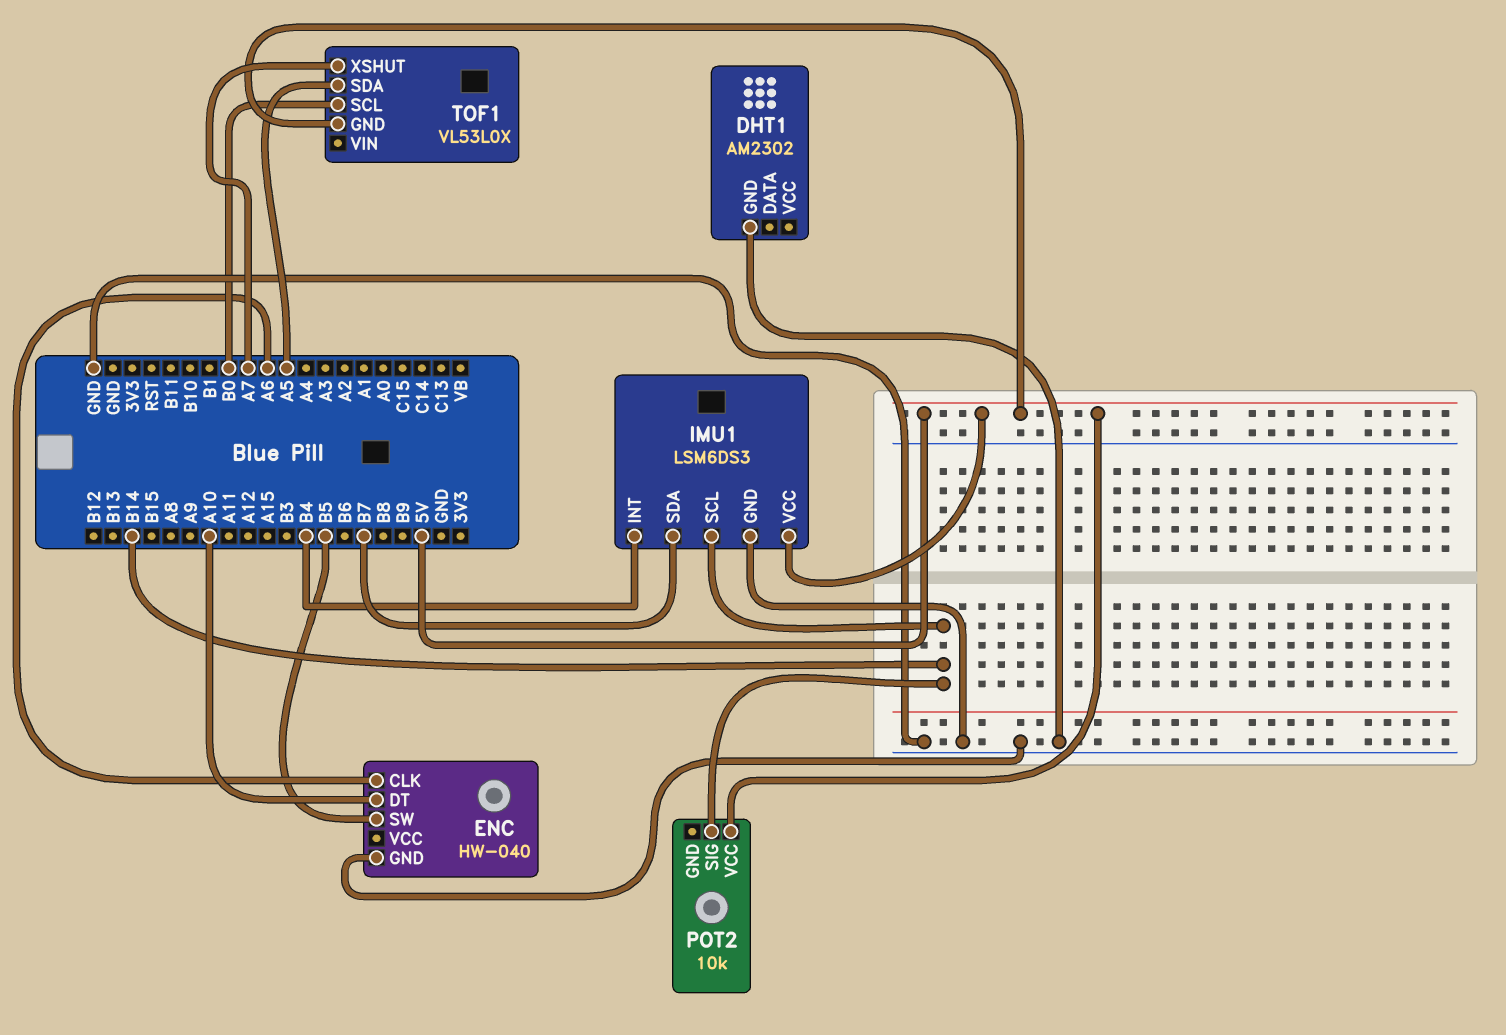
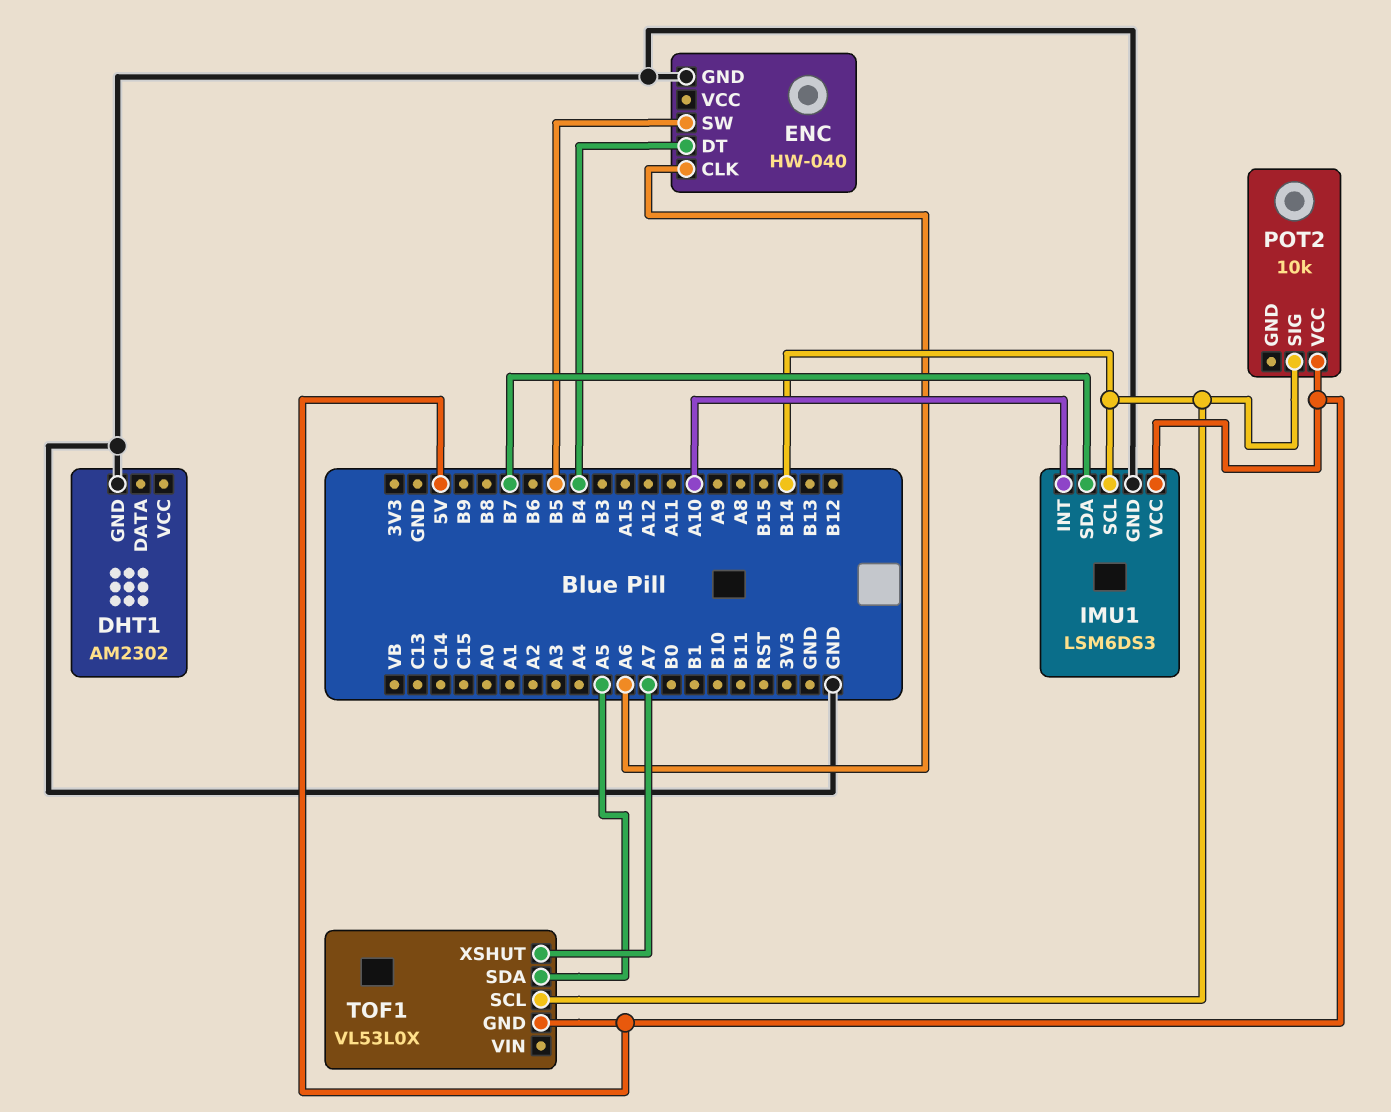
ENC pin DT: A10 -> B4
IMU1 pin INT: B4 -> A10
TOF1 pin SCL: B0 -> B14

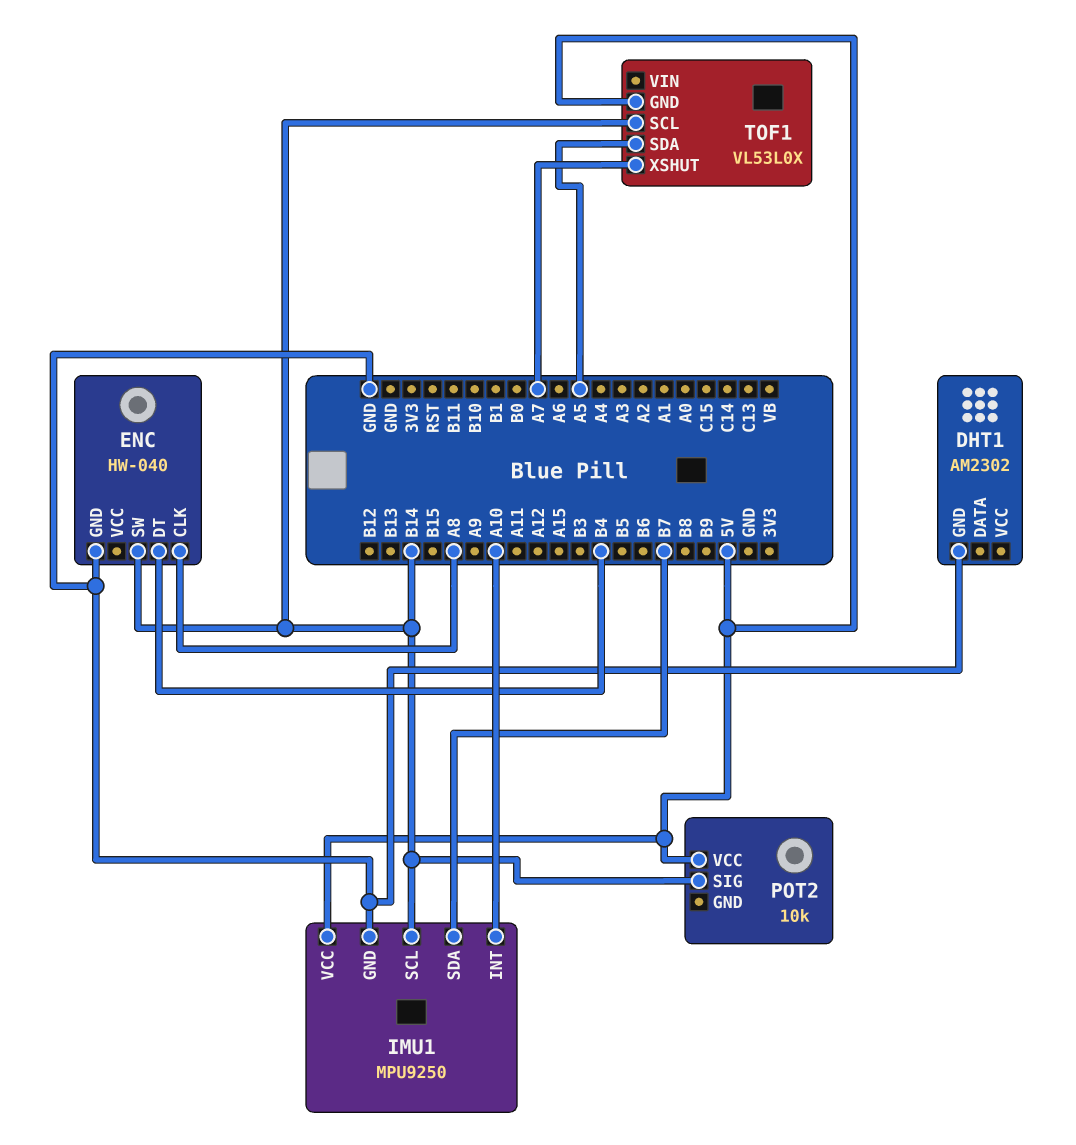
ENC pin CLK: A6 -> A8
ENC pin SW: B5 -> B14
IMU1: LSM6DS3 -> MPU9250

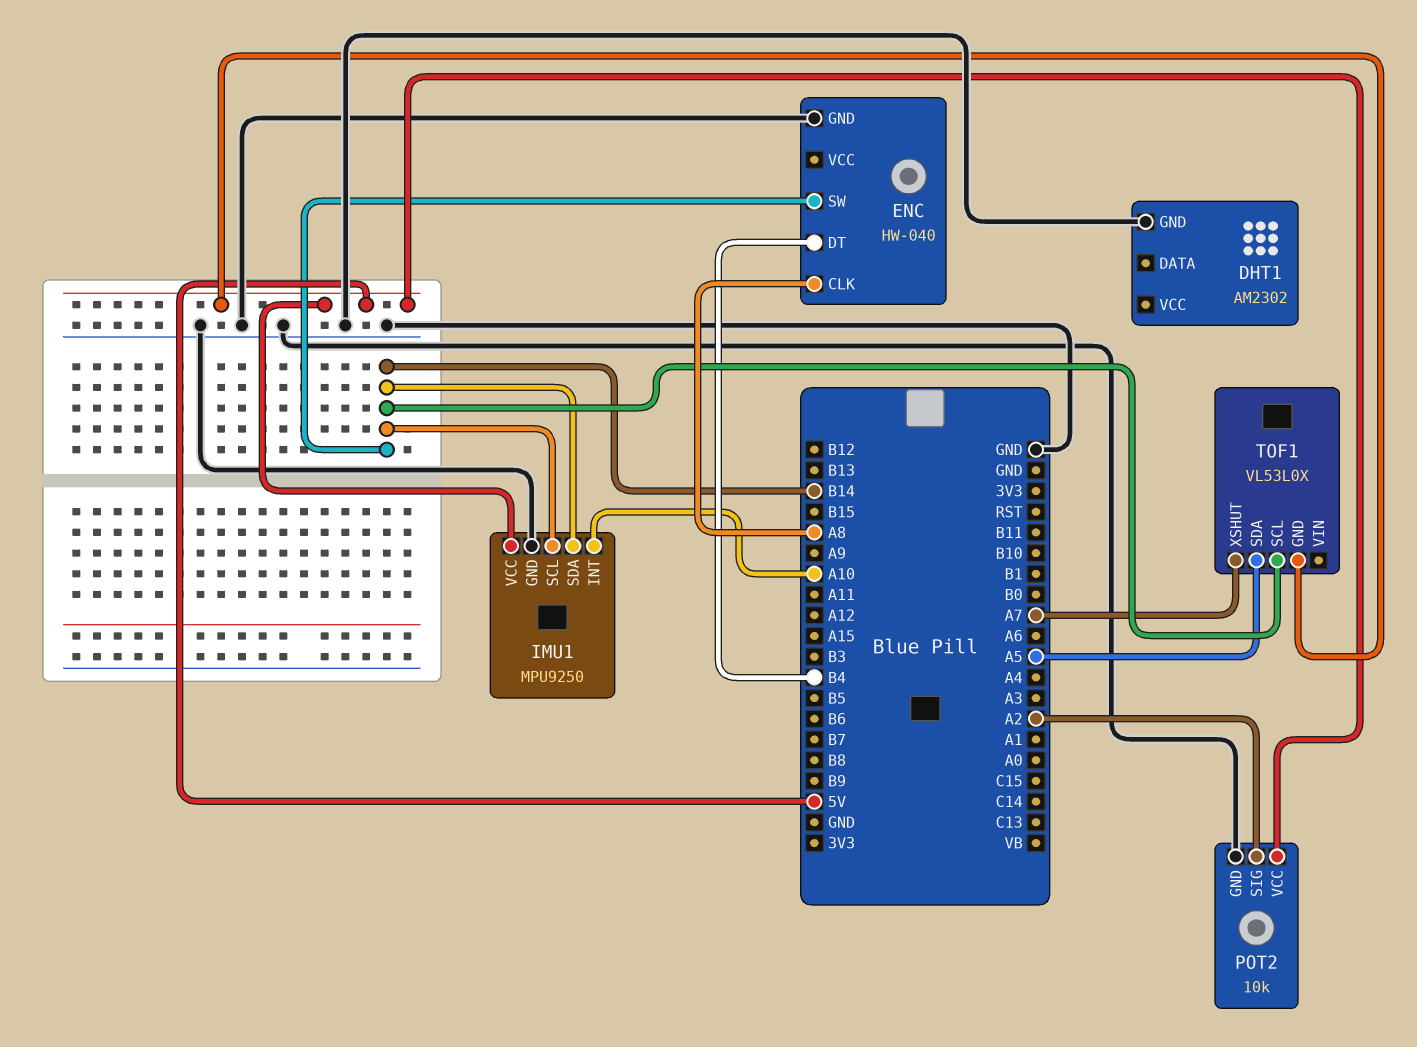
IMU1 pin SDA: B7 -> B14
POT2 pin GND: none -> GND
POT2 pin SIG: B14 -> A2

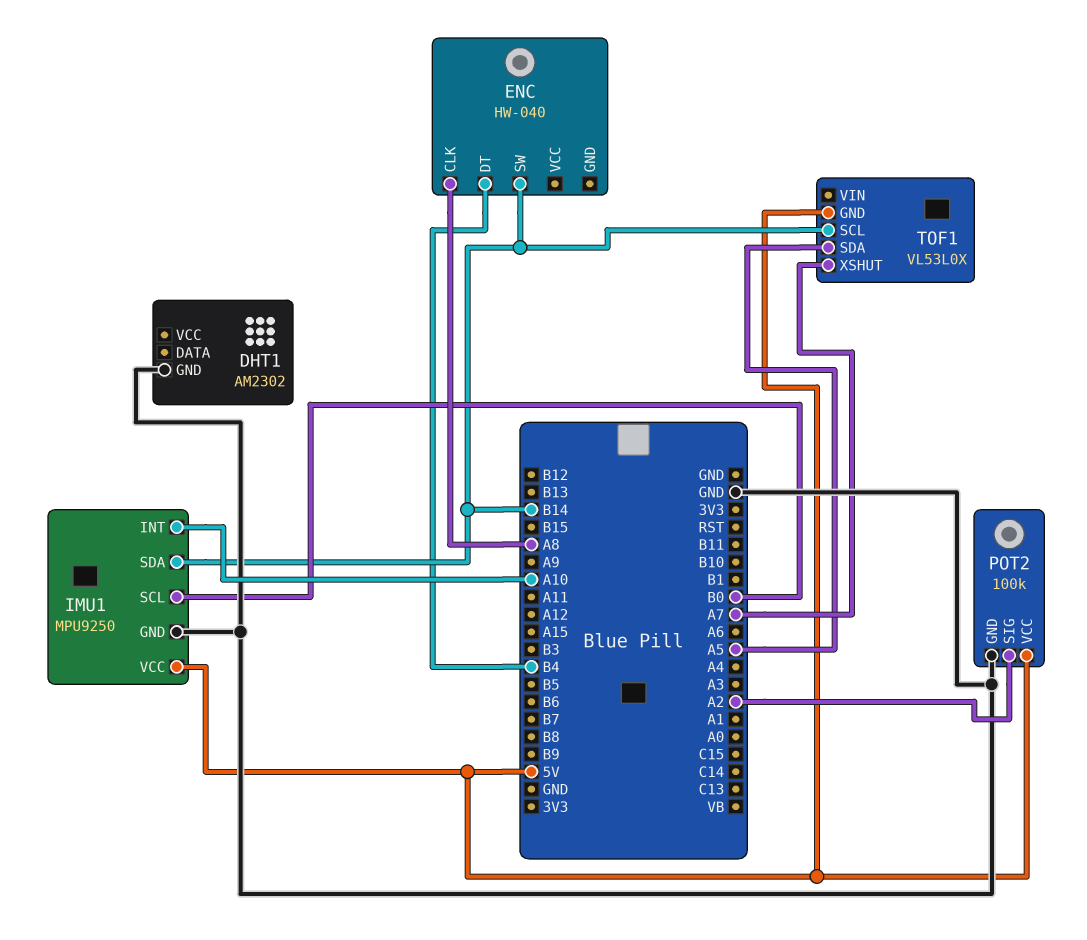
ENC pin GND: GND -> none
IMU1 pin SCL: B14 -> B0
POT2: 10k -> 100k

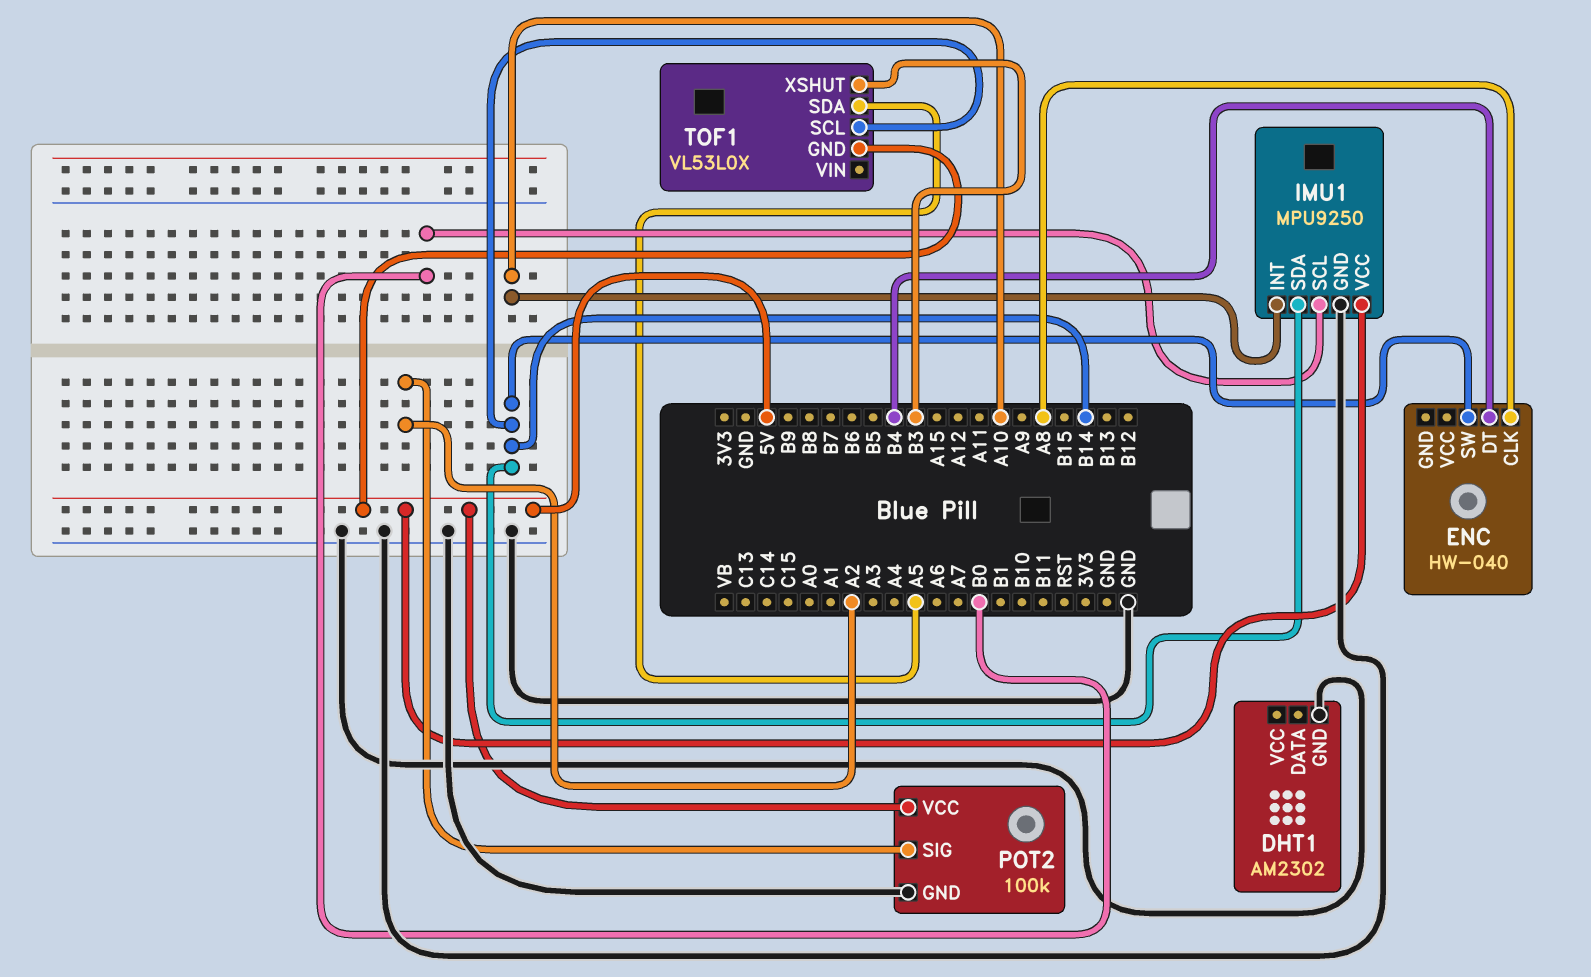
TOF1 pin XSHUT: A7 -> B3

